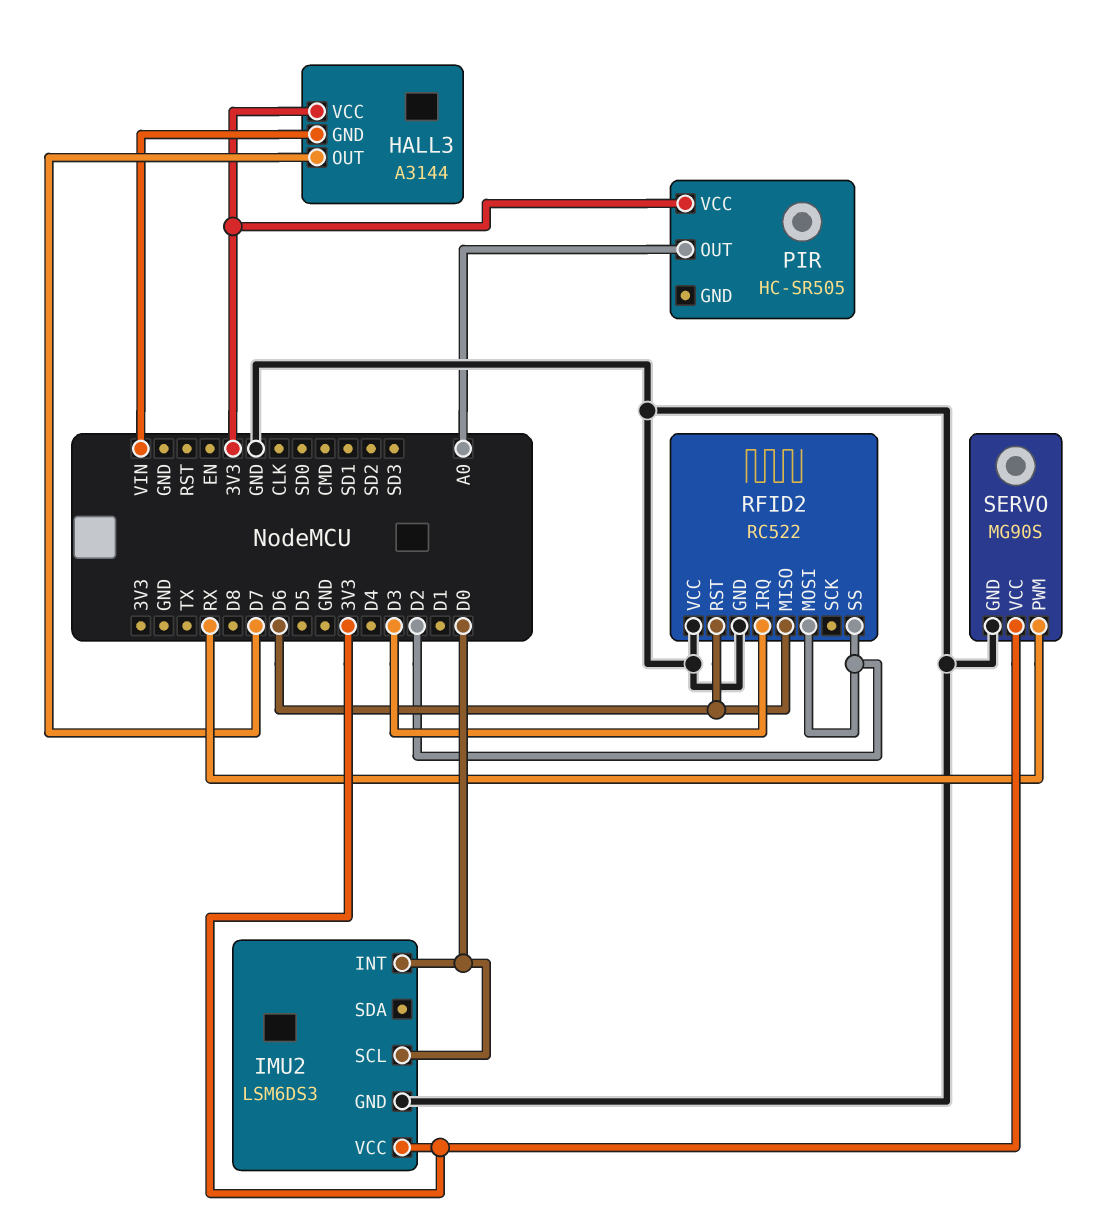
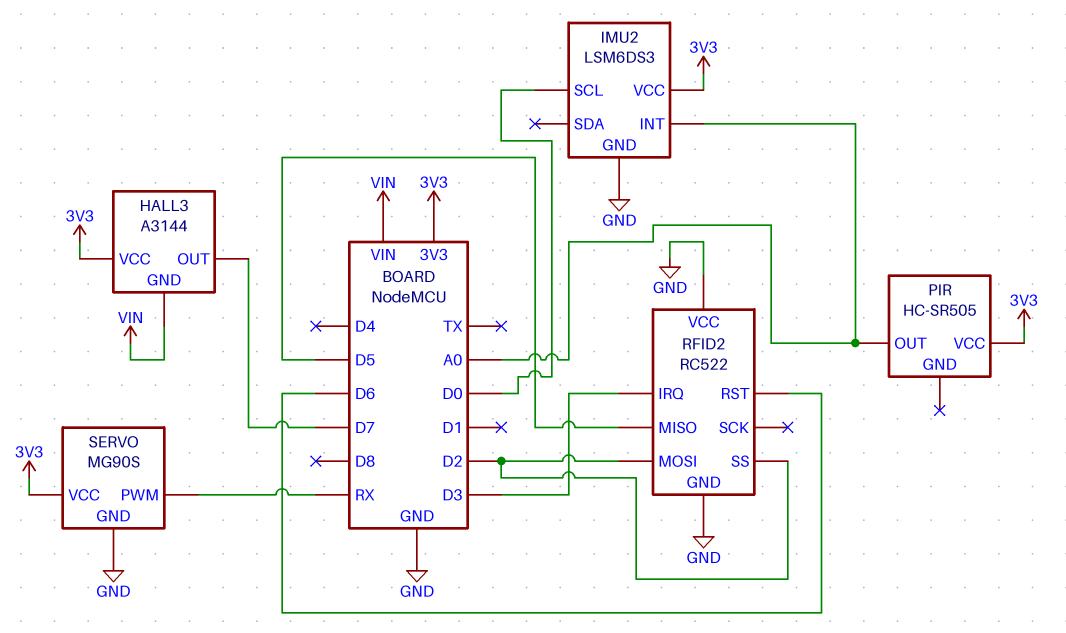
IMU2 pin INT: D0 -> A0
RFID2 pin MISO: D6 -> D5

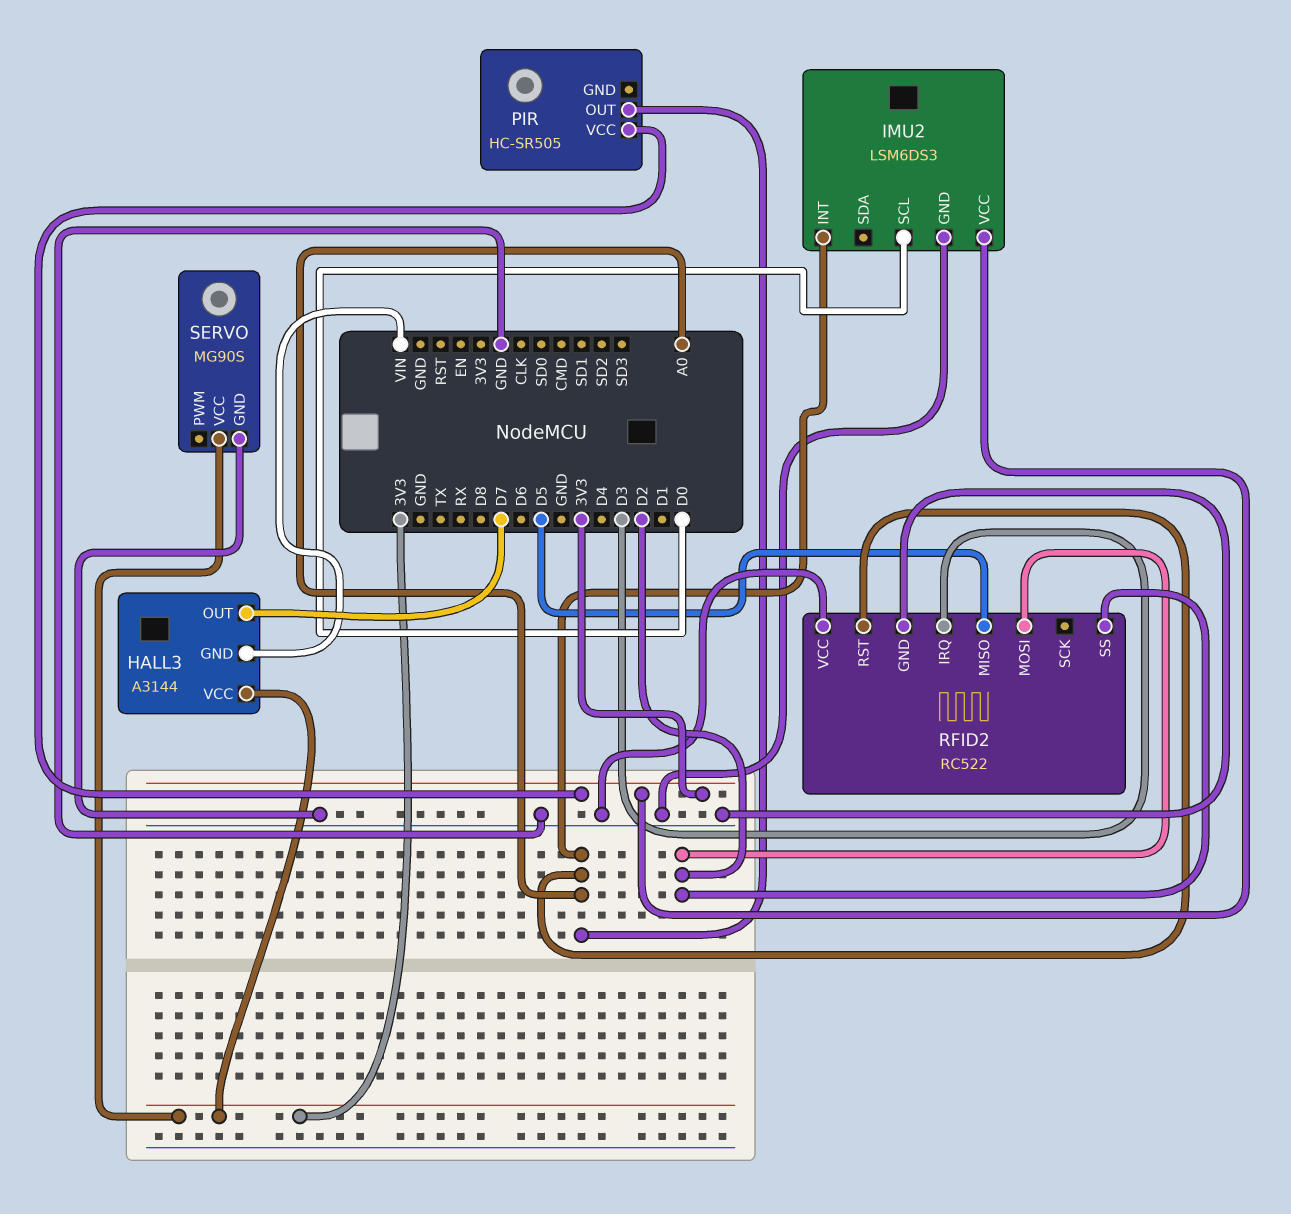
RFID2 pin RST: D6 -> A0
SERVO pin PWM: RX -> none

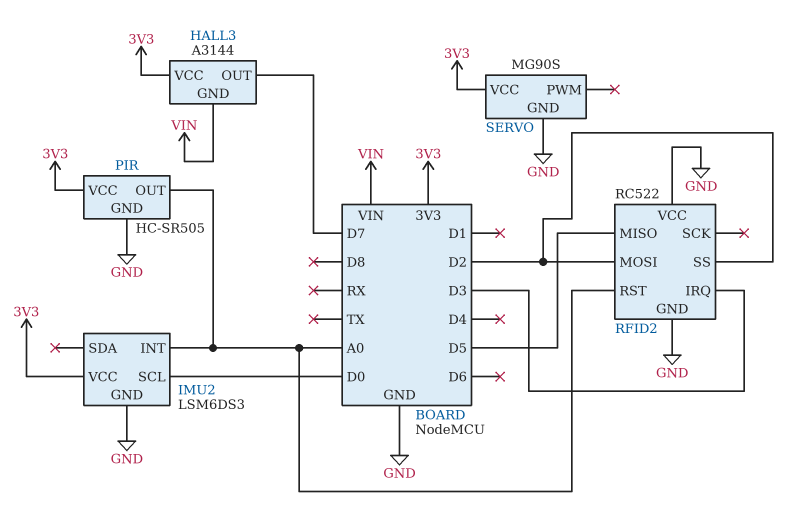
PIR pin GND: none -> GND

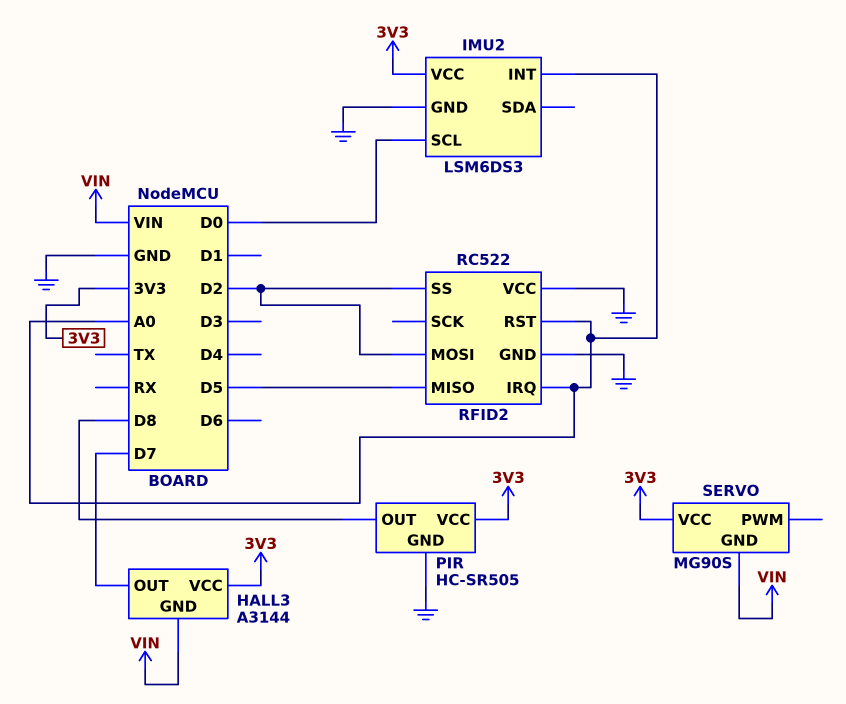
PIR pin OUT: A0 -> D8
RFID2 pin IRQ: D3 -> A0
SERVO pin GND: GND -> VIN

